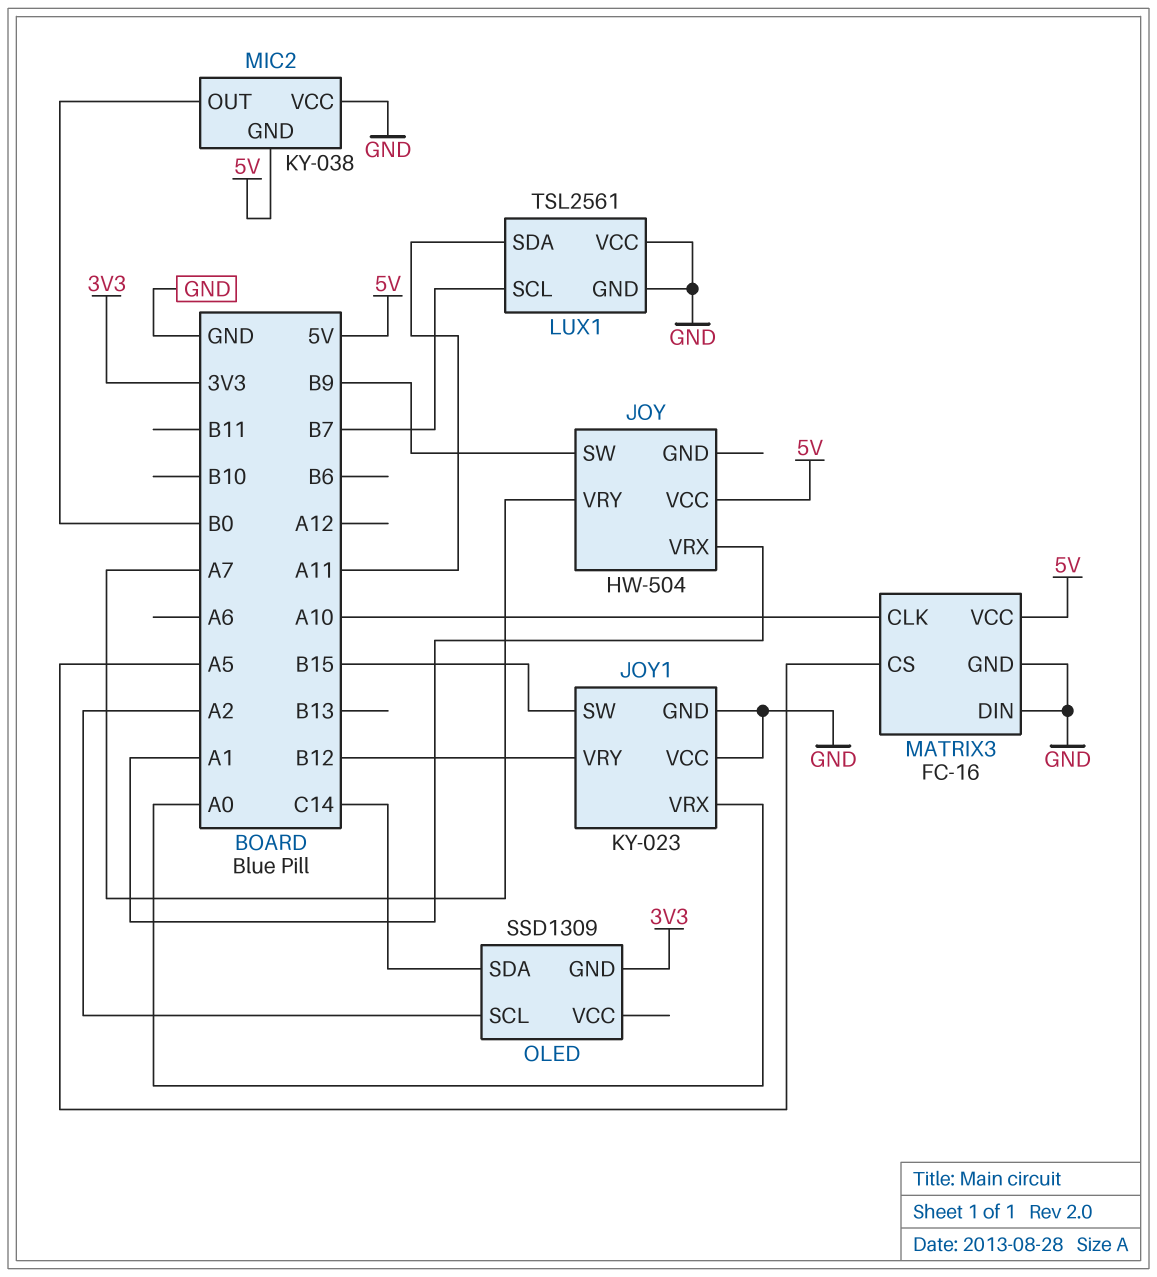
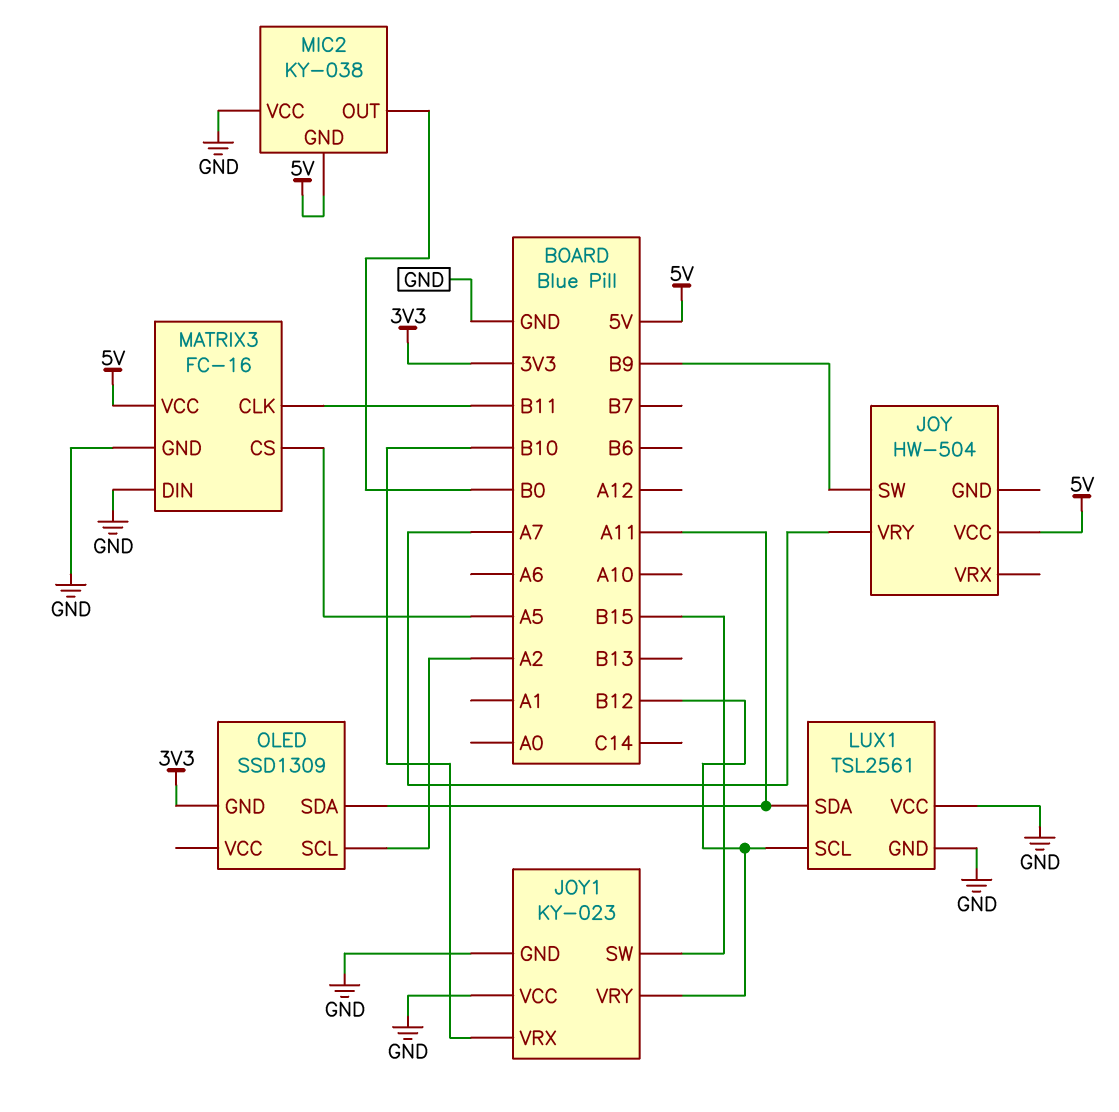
JOY pin VRX: A1 -> none
JOY1 pin VRX: A0 -> B10
LUX1 pin SCL: B7 -> B12
MATRIX3 pin CLK: A10 -> B11
OLED pin SDA: C14 -> A11

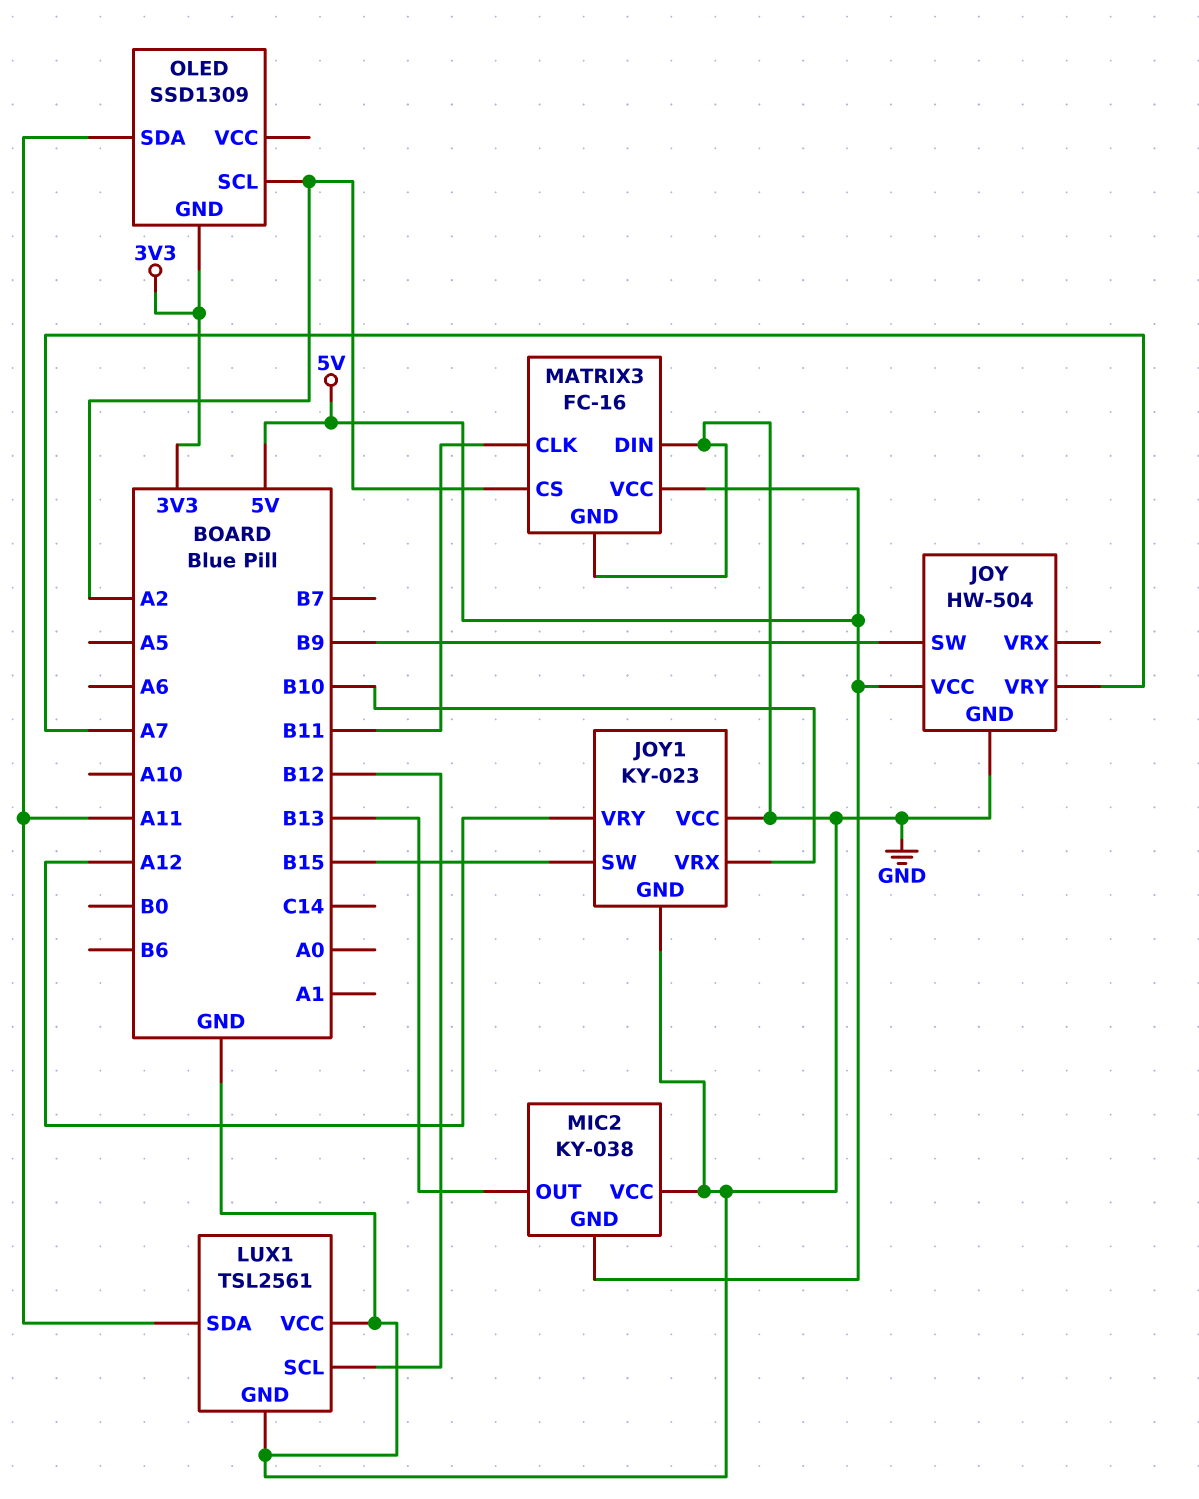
JOY pin GND: none -> GND
JOY1 pin VRY: B12 -> A12
MATRIX3 pin CS: A5 -> A2
MIC2 pin OUT: B0 -> B13

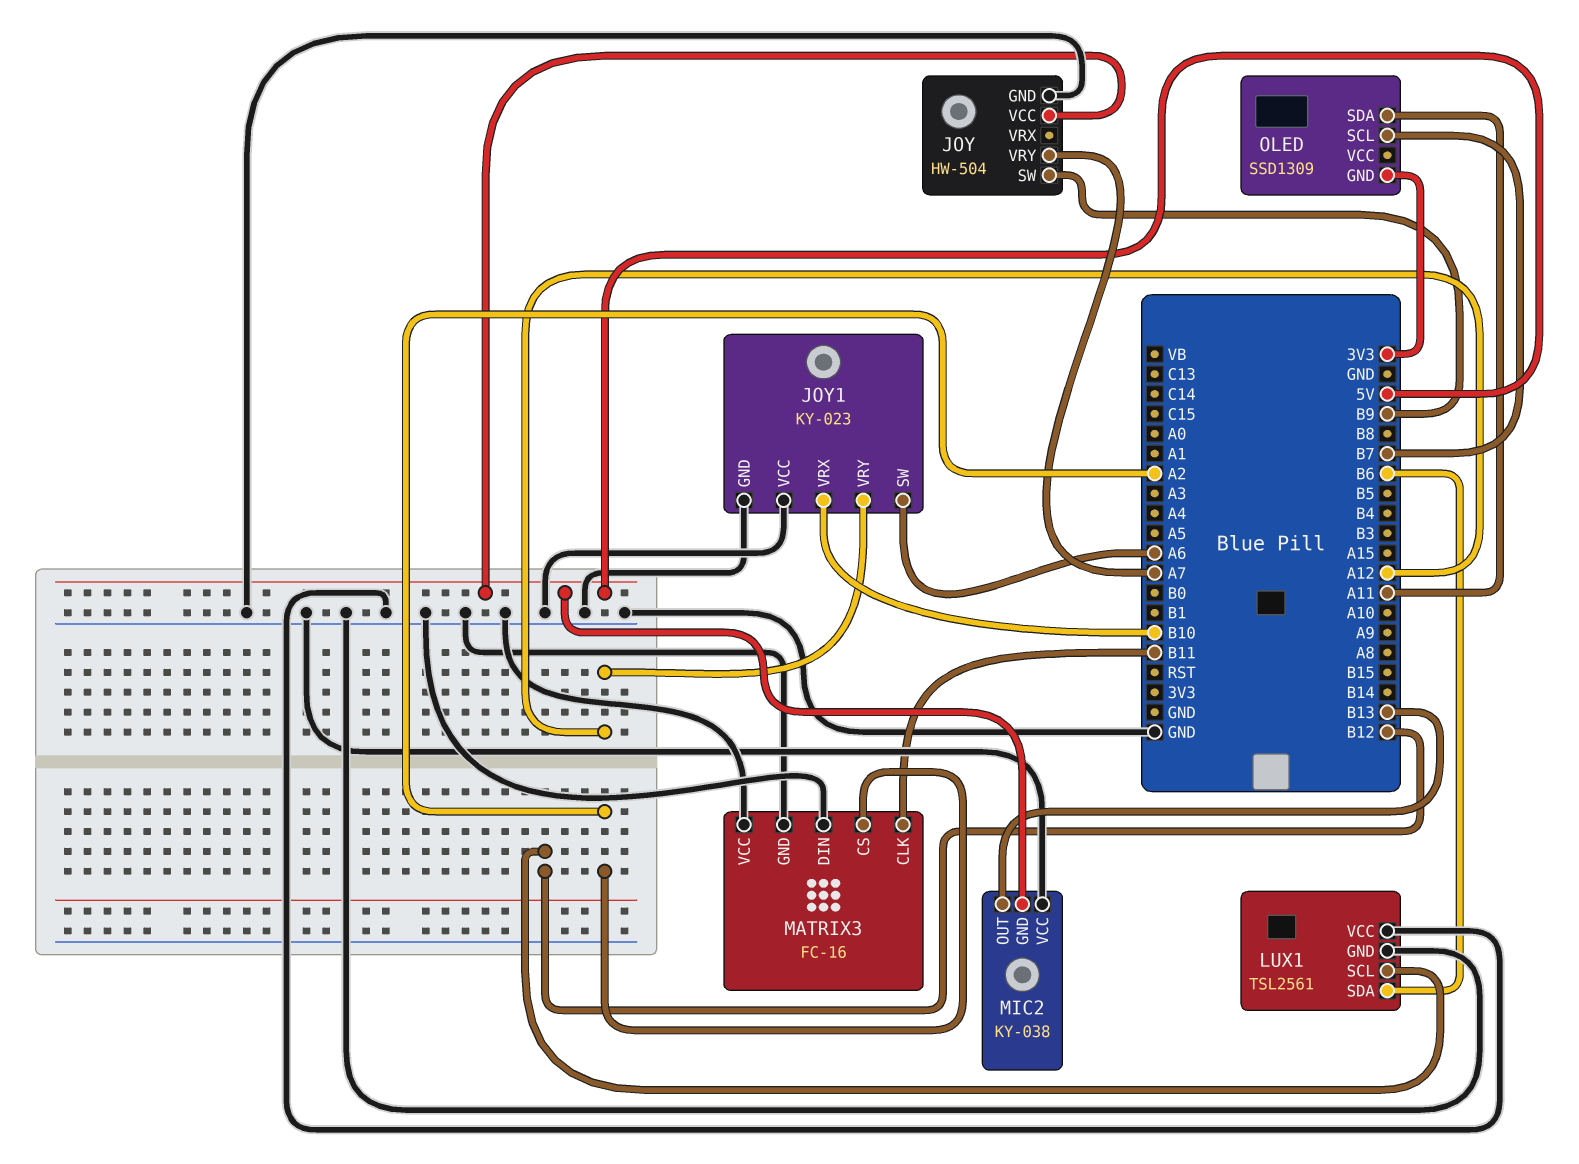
JOY1 pin SW: B15 -> A6
LUX1 pin SDA: A11 -> B6
MATRIX3 pin VCC: 5V -> GND
OLED pin SCL: A2 -> B7

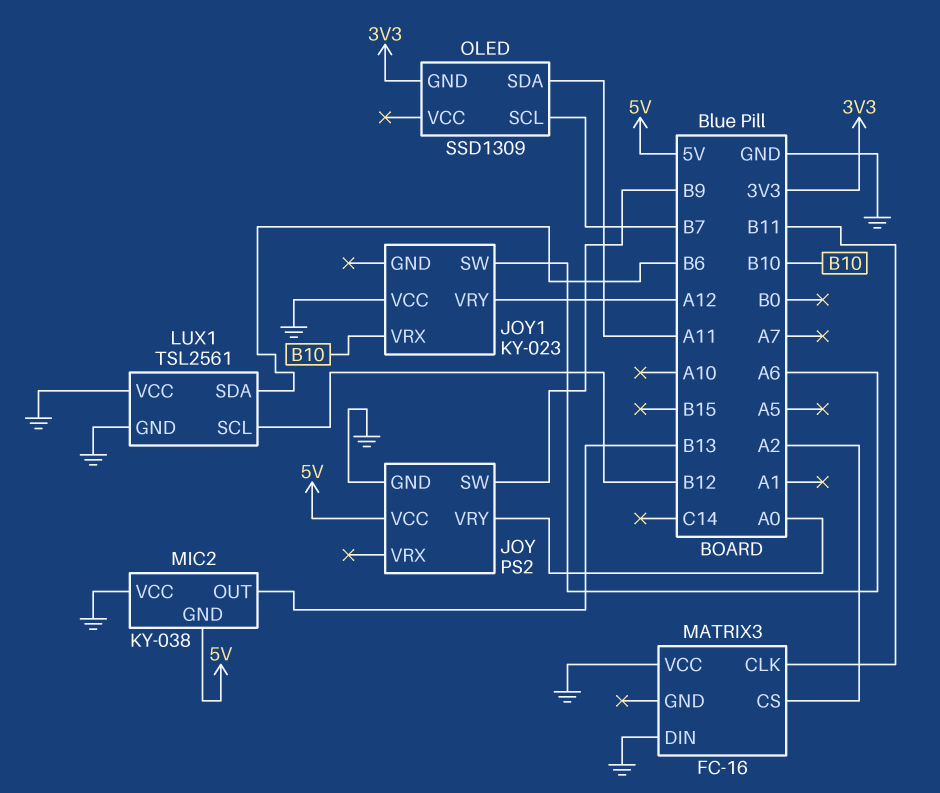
JOY: HW-504 -> PS2
JOY pin VRY: A7 -> A0
JOY1 pin GND: GND -> none
MATRIX3 pin GND: GND -> none

